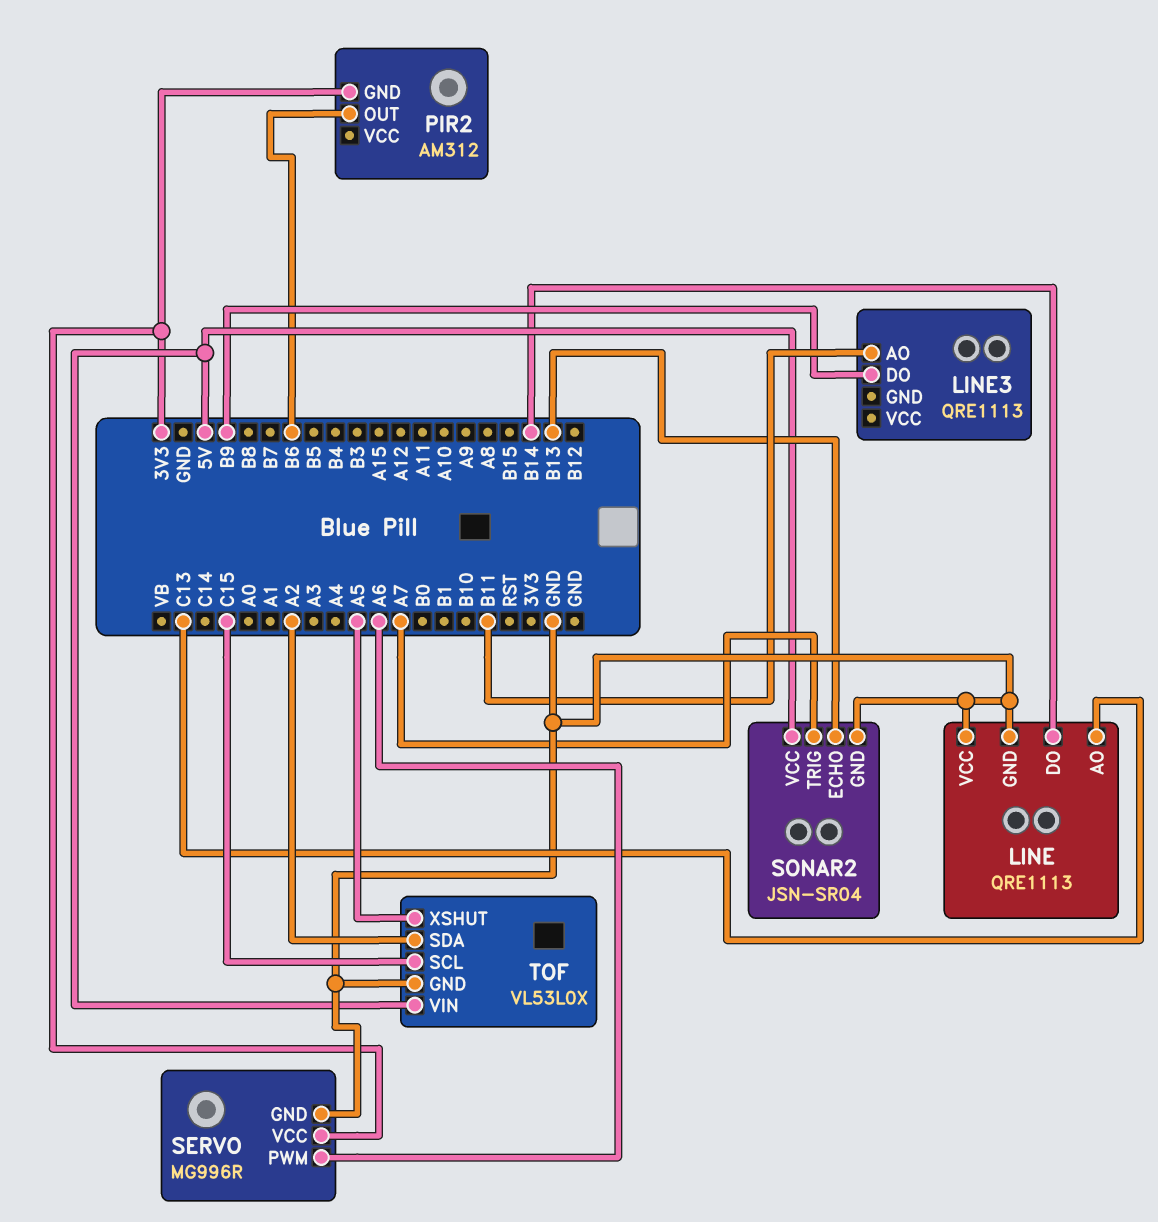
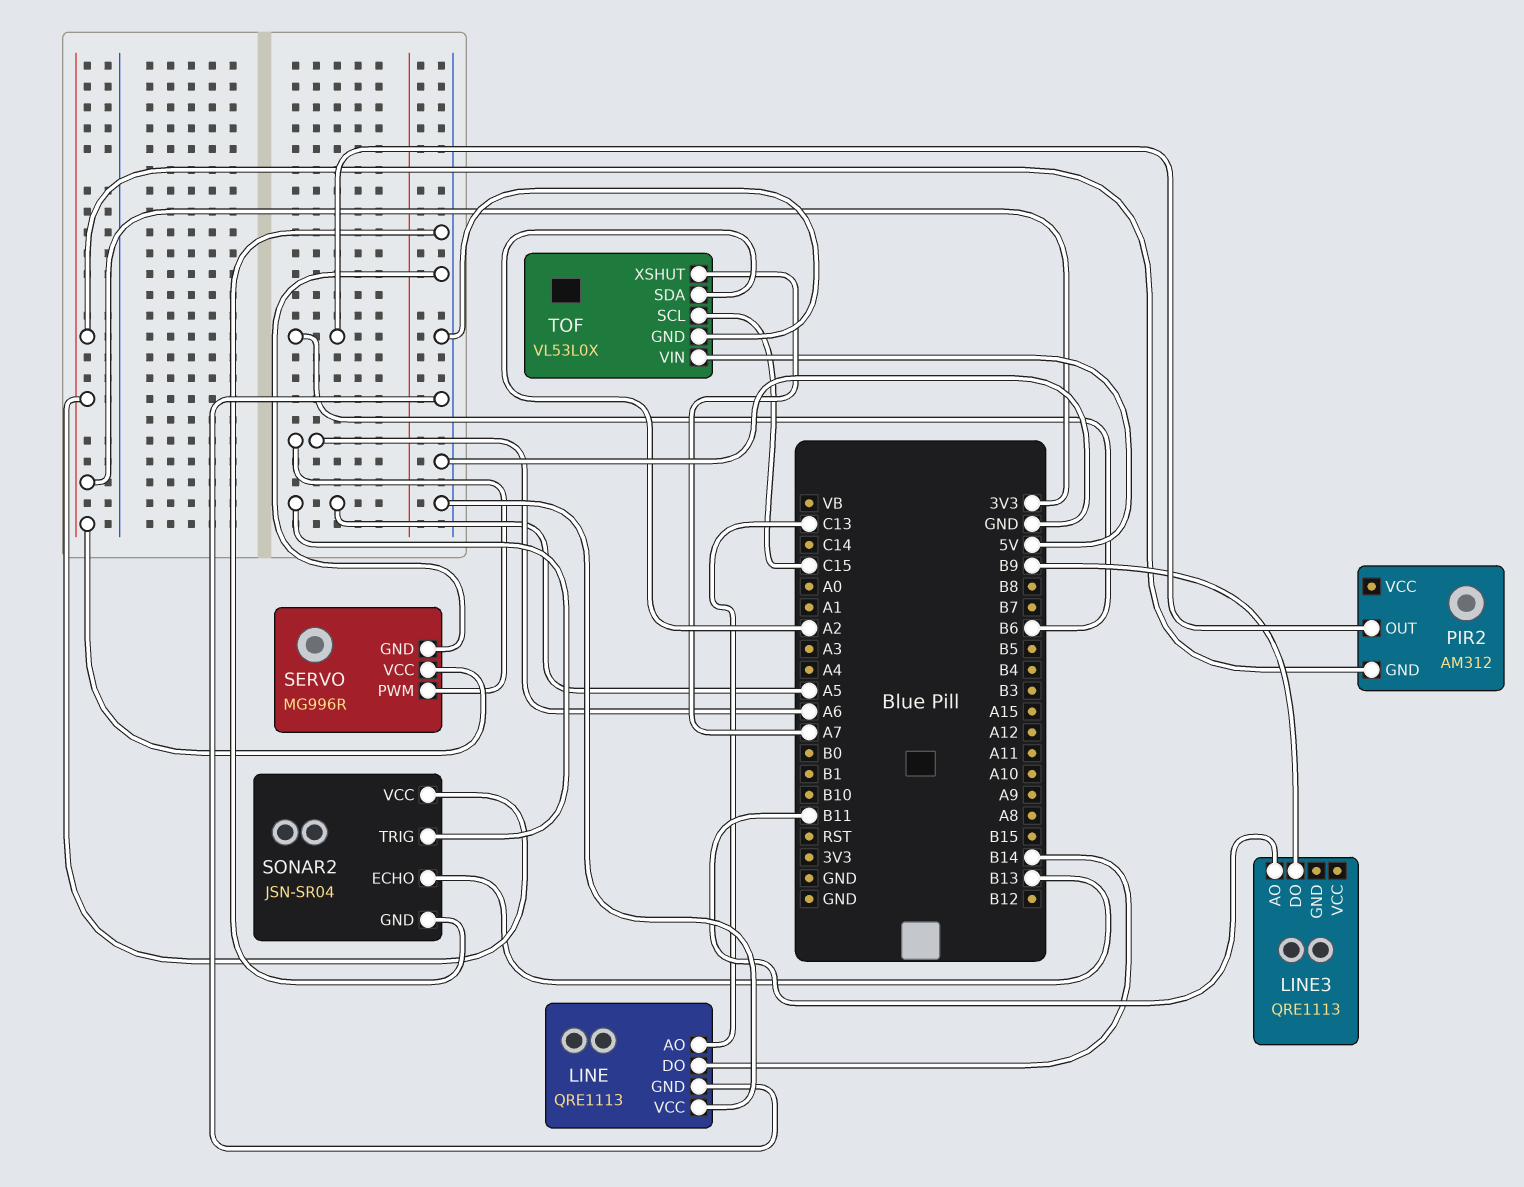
SONAR2 pin TRIG: A7 -> A5
SONAR2 pin VCC: 5V -> 3V3
TOF pin XSHUT: A5 -> A7

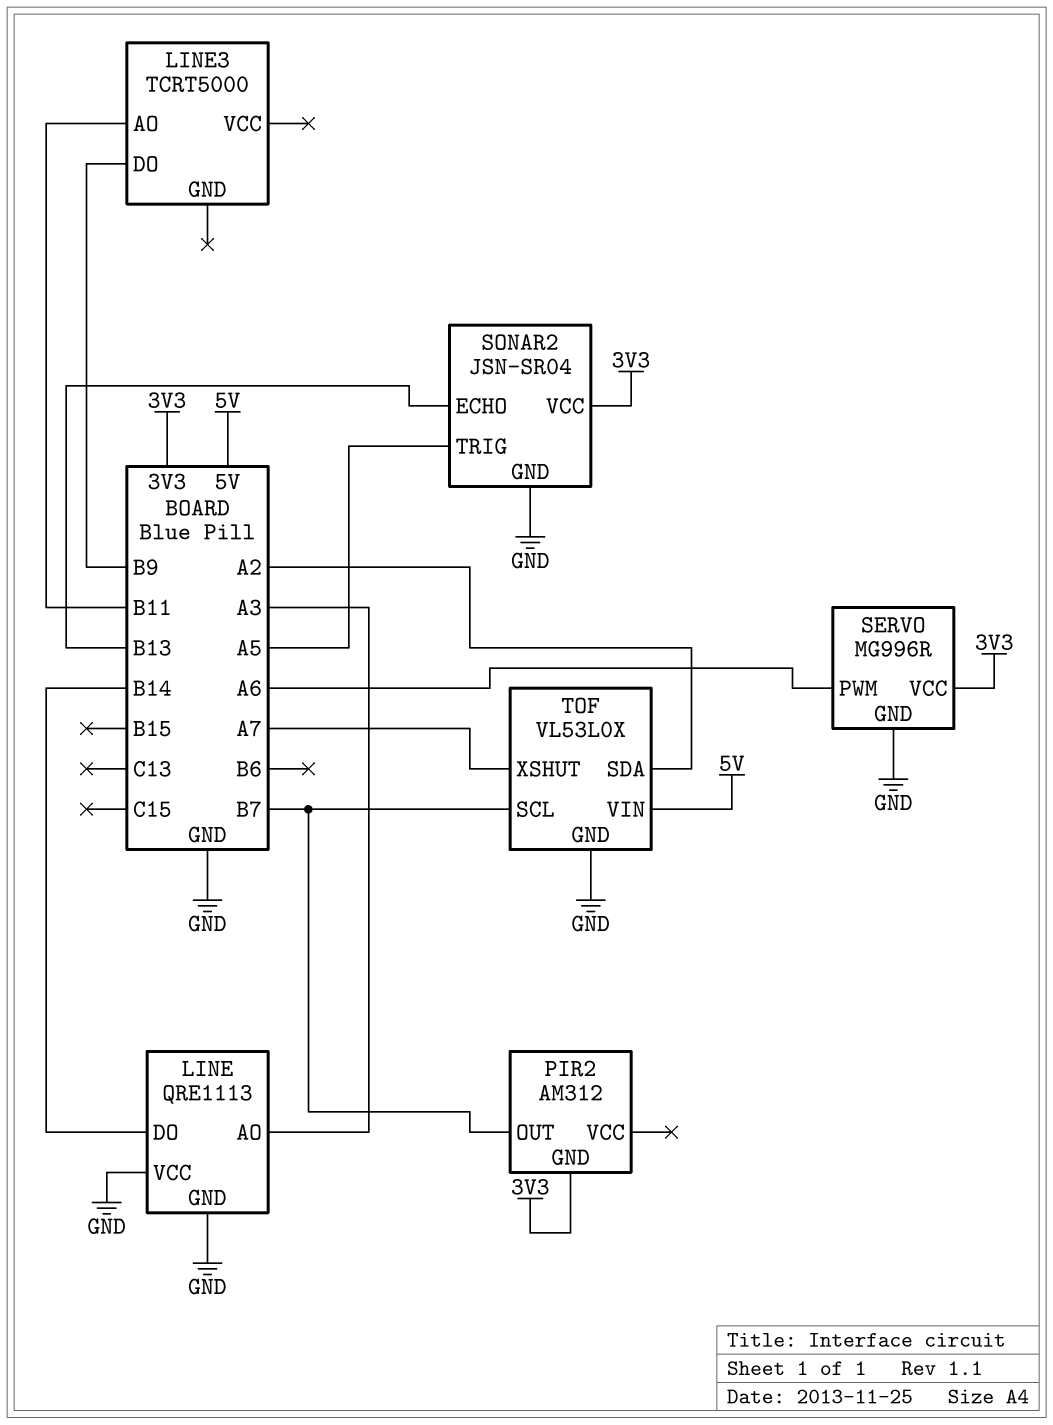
LINE pin AO: C13 -> A3
LINE3: QRE1113 -> TCRT5000
PIR2 pin OUT: B6 -> B7
TOF pin SCL: C15 -> B7

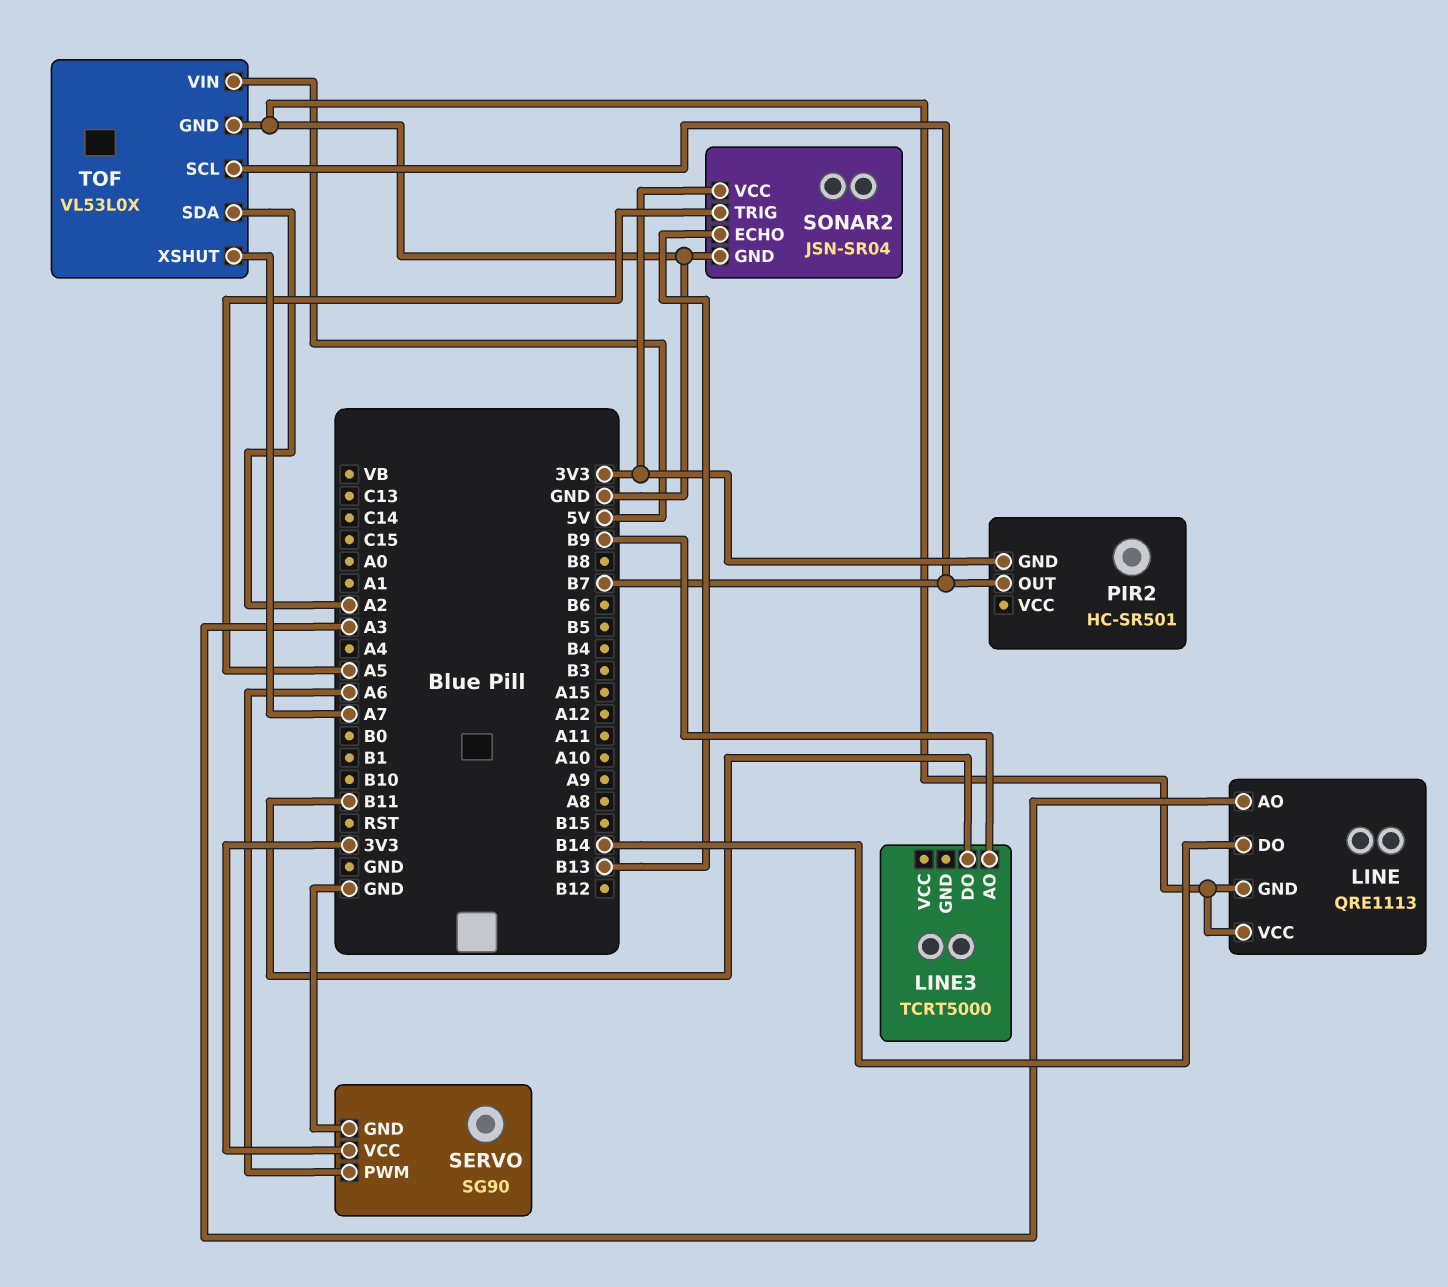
LINE3 pin AO: B11 -> B9
LINE3 pin DO: B9 -> B11
PIR2: AM312 -> HC-SR501
SERVO: MG996R -> SG90

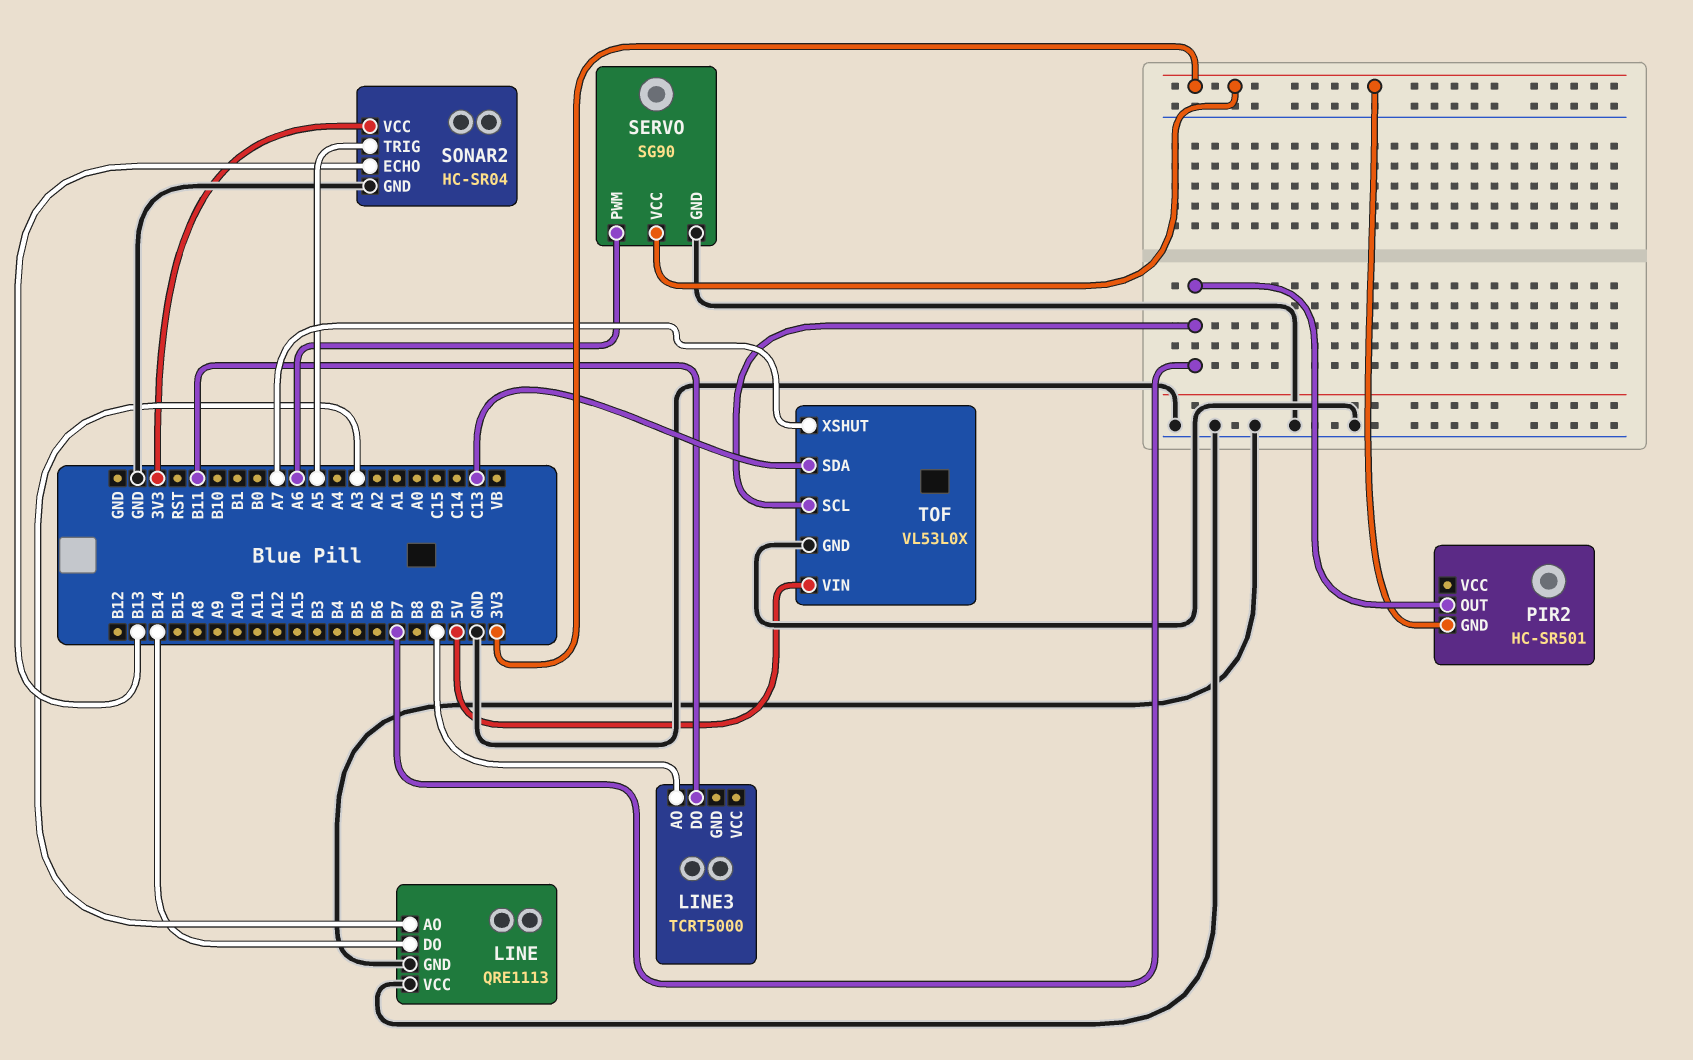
SONAR2: JSN-SR04 -> HC-SR04
TOF pin SDA: A2 -> C13

